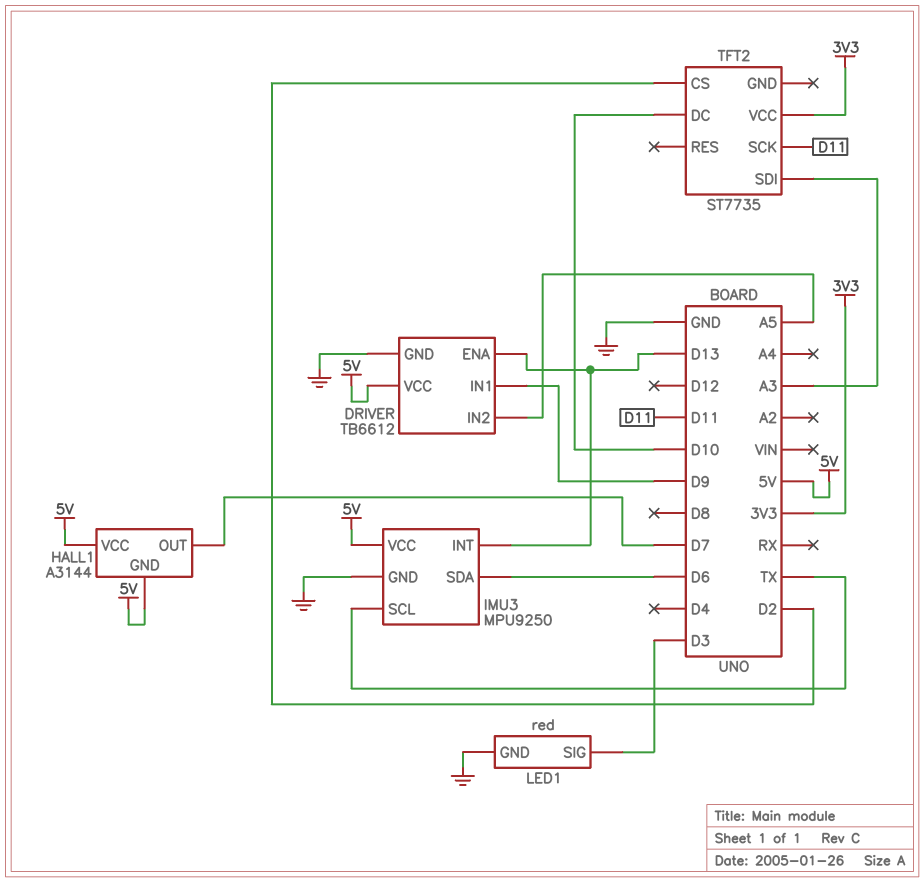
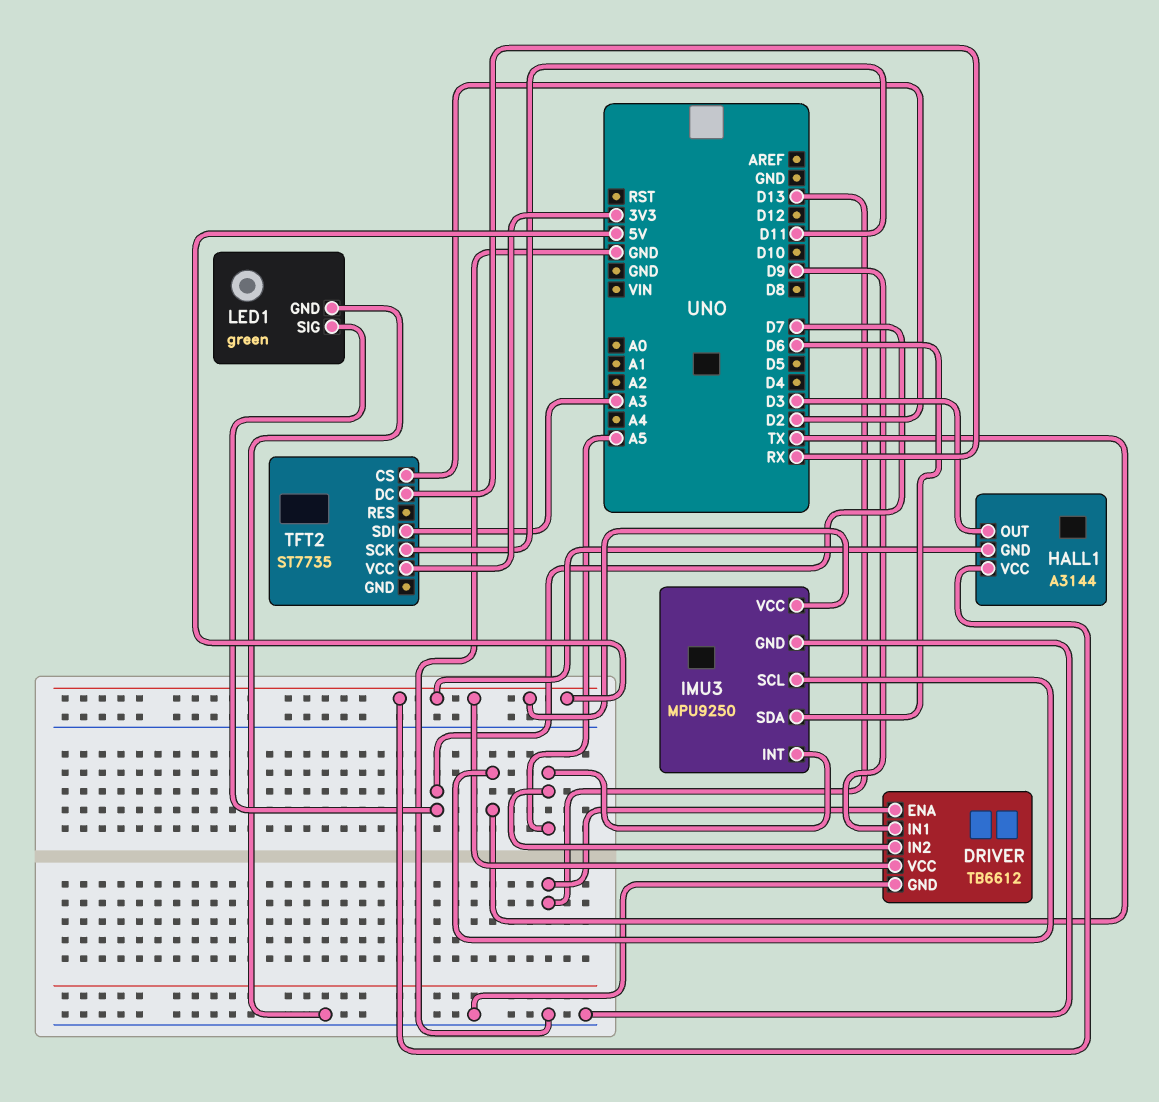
HALL1 pin OUT: D7 -> D3
IMU3 pin INT: D13 -> A5
LED1: red -> green
LED1 pin SIG: D3 -> D7
TFT2 pin DC: D10 -> RX

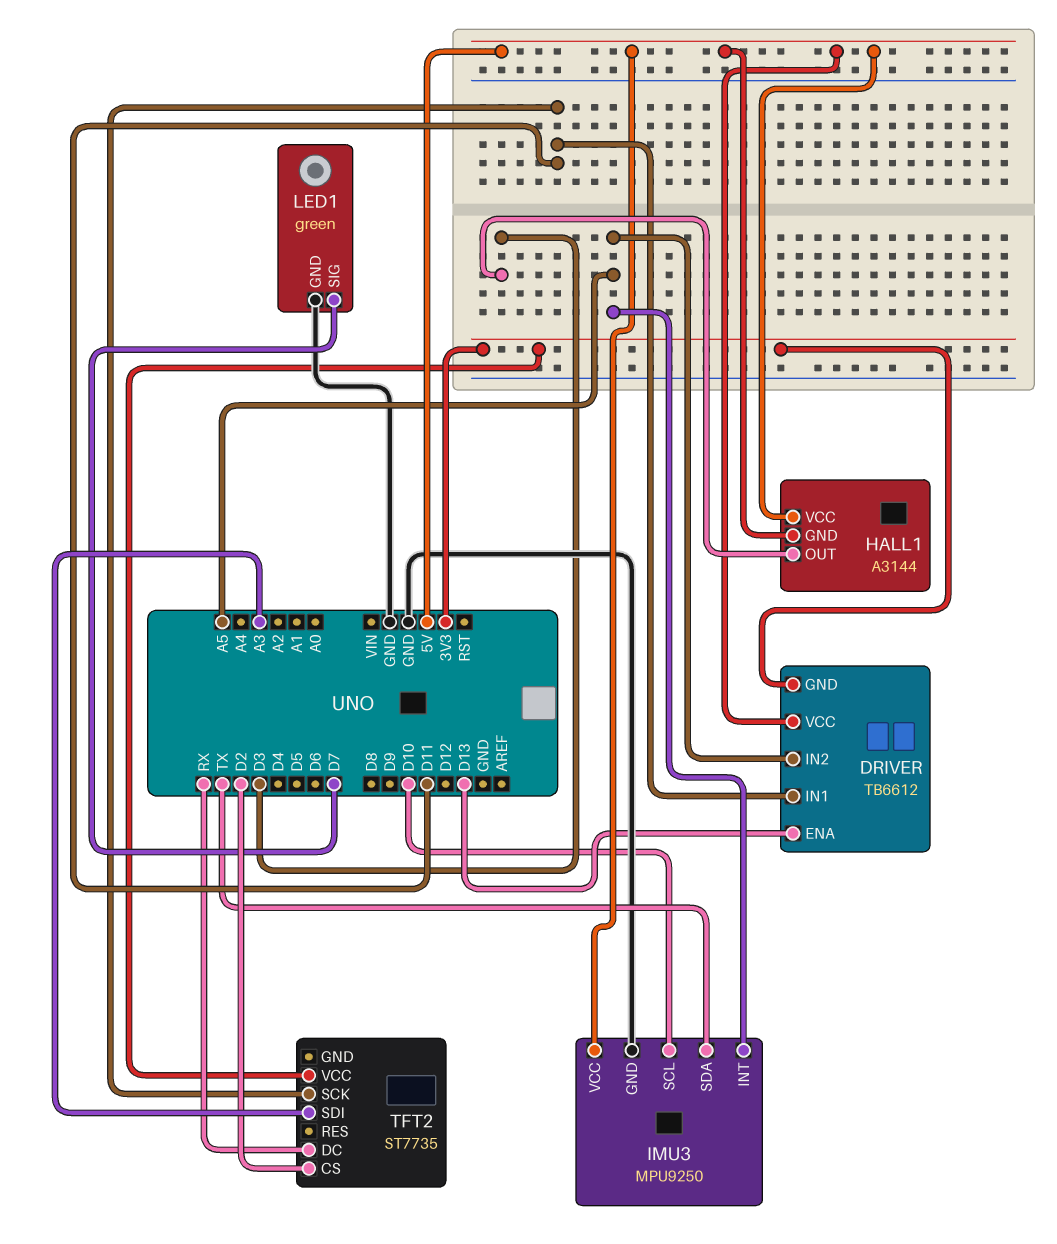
DRIVER pin GND: GND -> 3V3
DRIVER pin IN1: D9 -> D11
IMU3 pin SCL: TX -> D10
IMU3 pin SDA: D6 -> TX

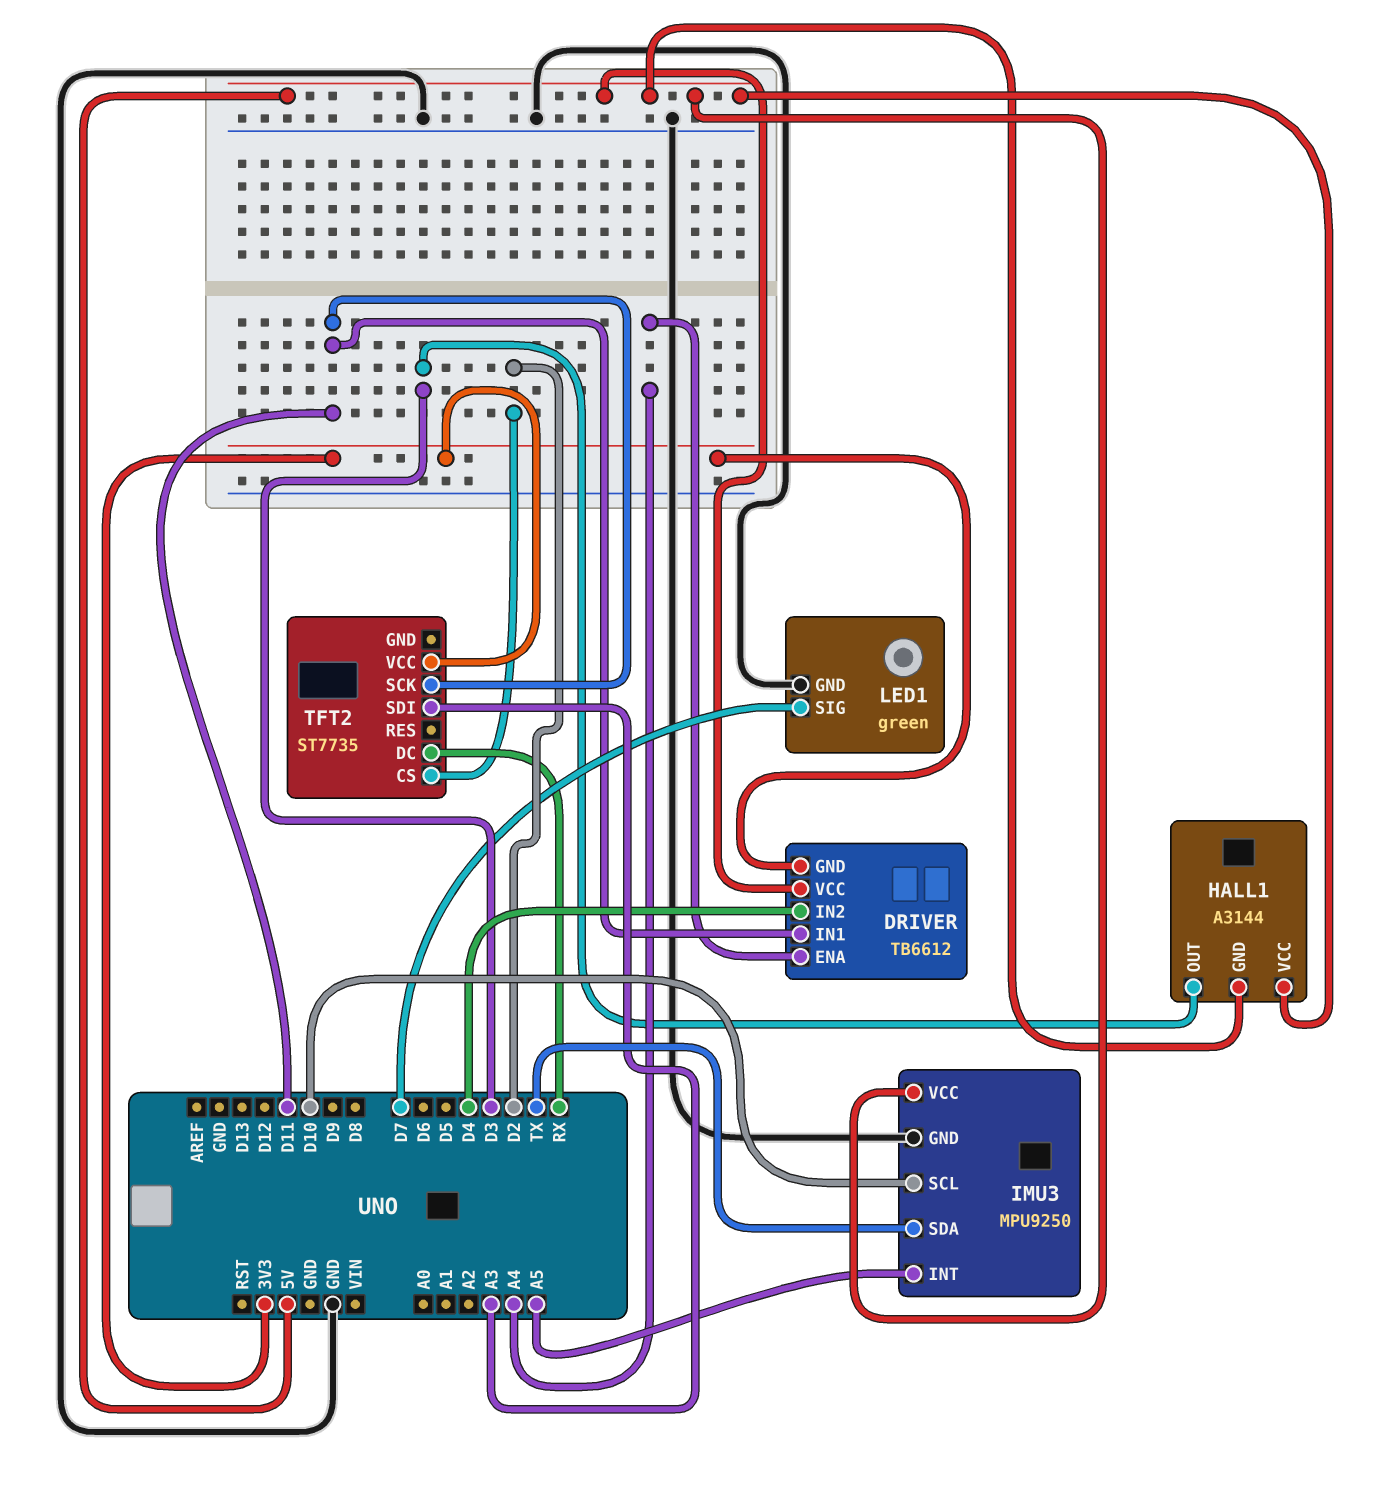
DRIVER pin ENA: D13 -> A4
DRIVER pin IN2: A5 -> D4

